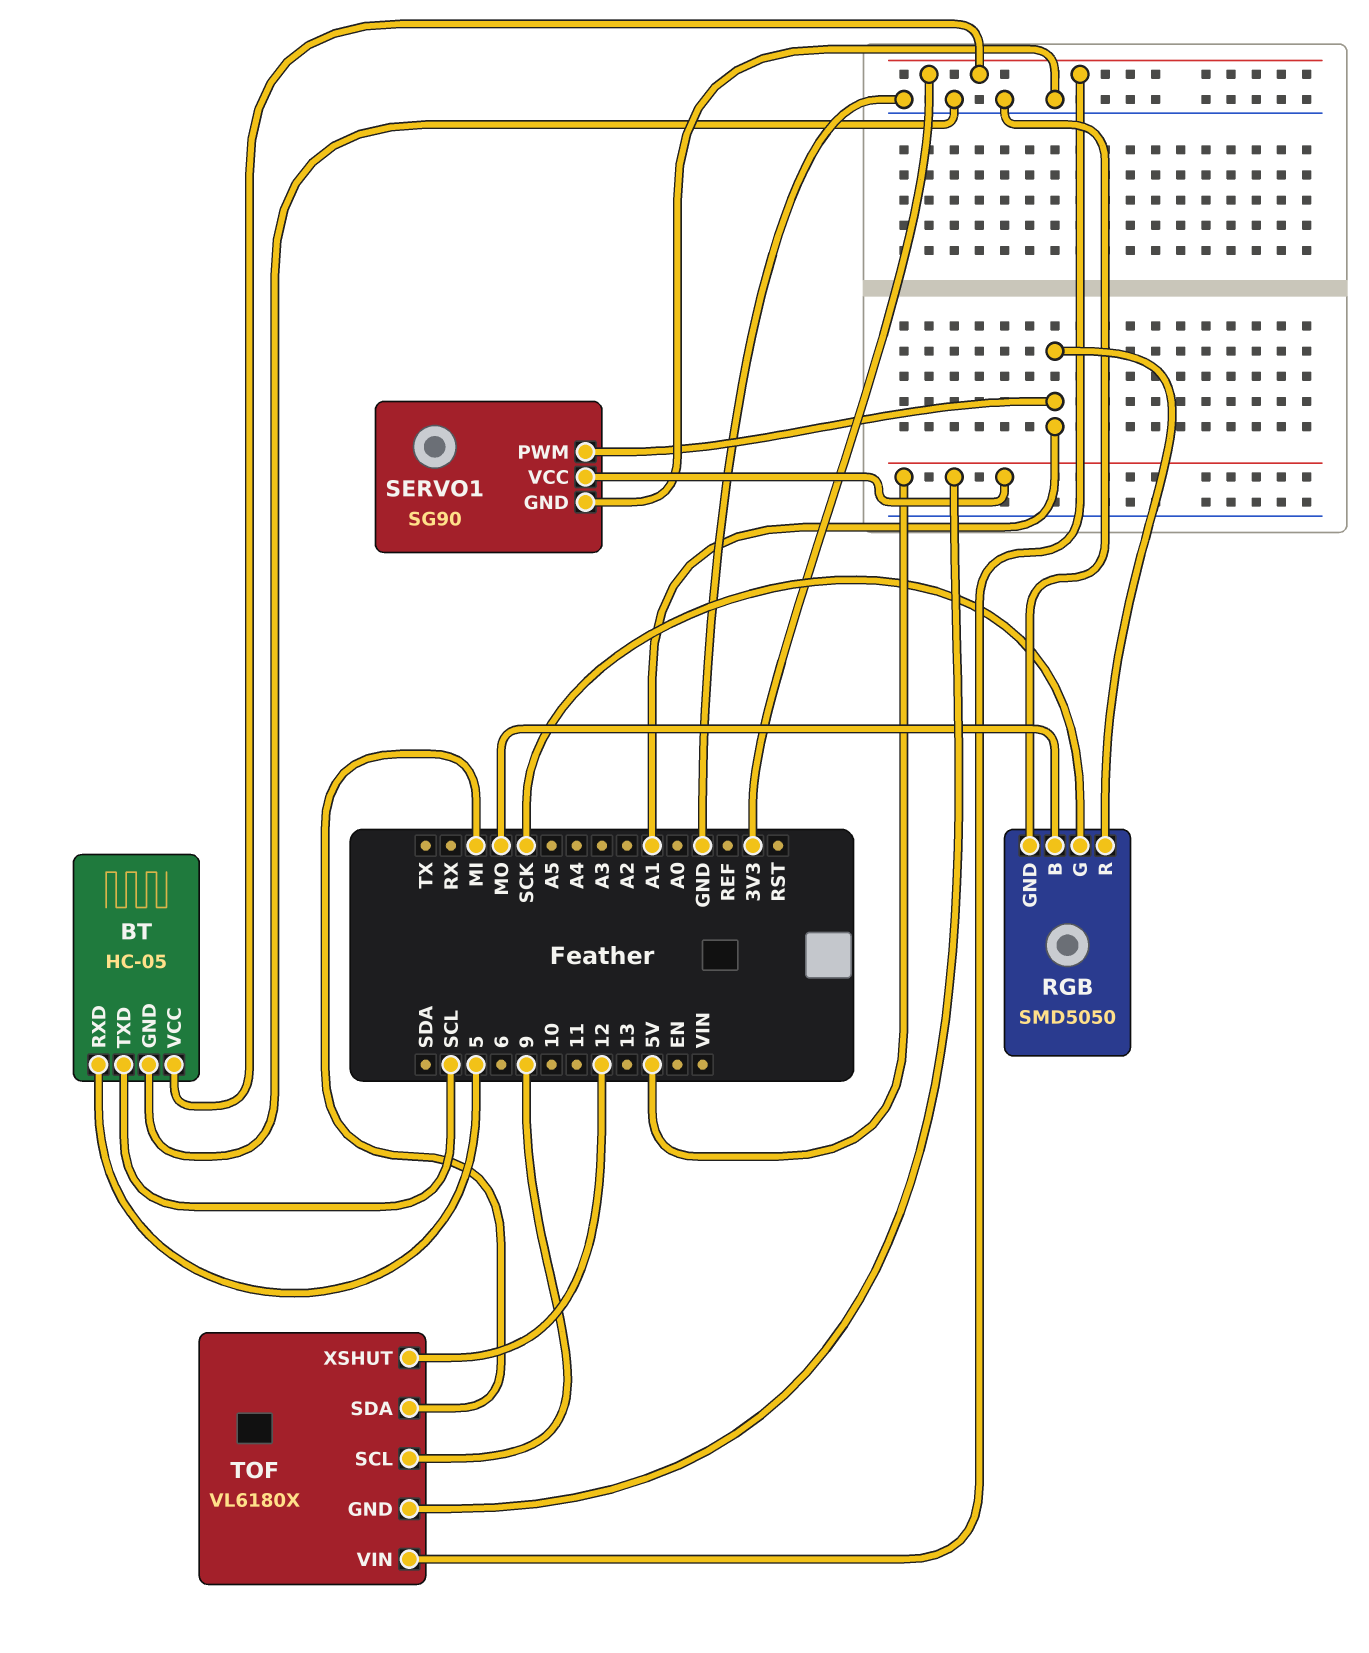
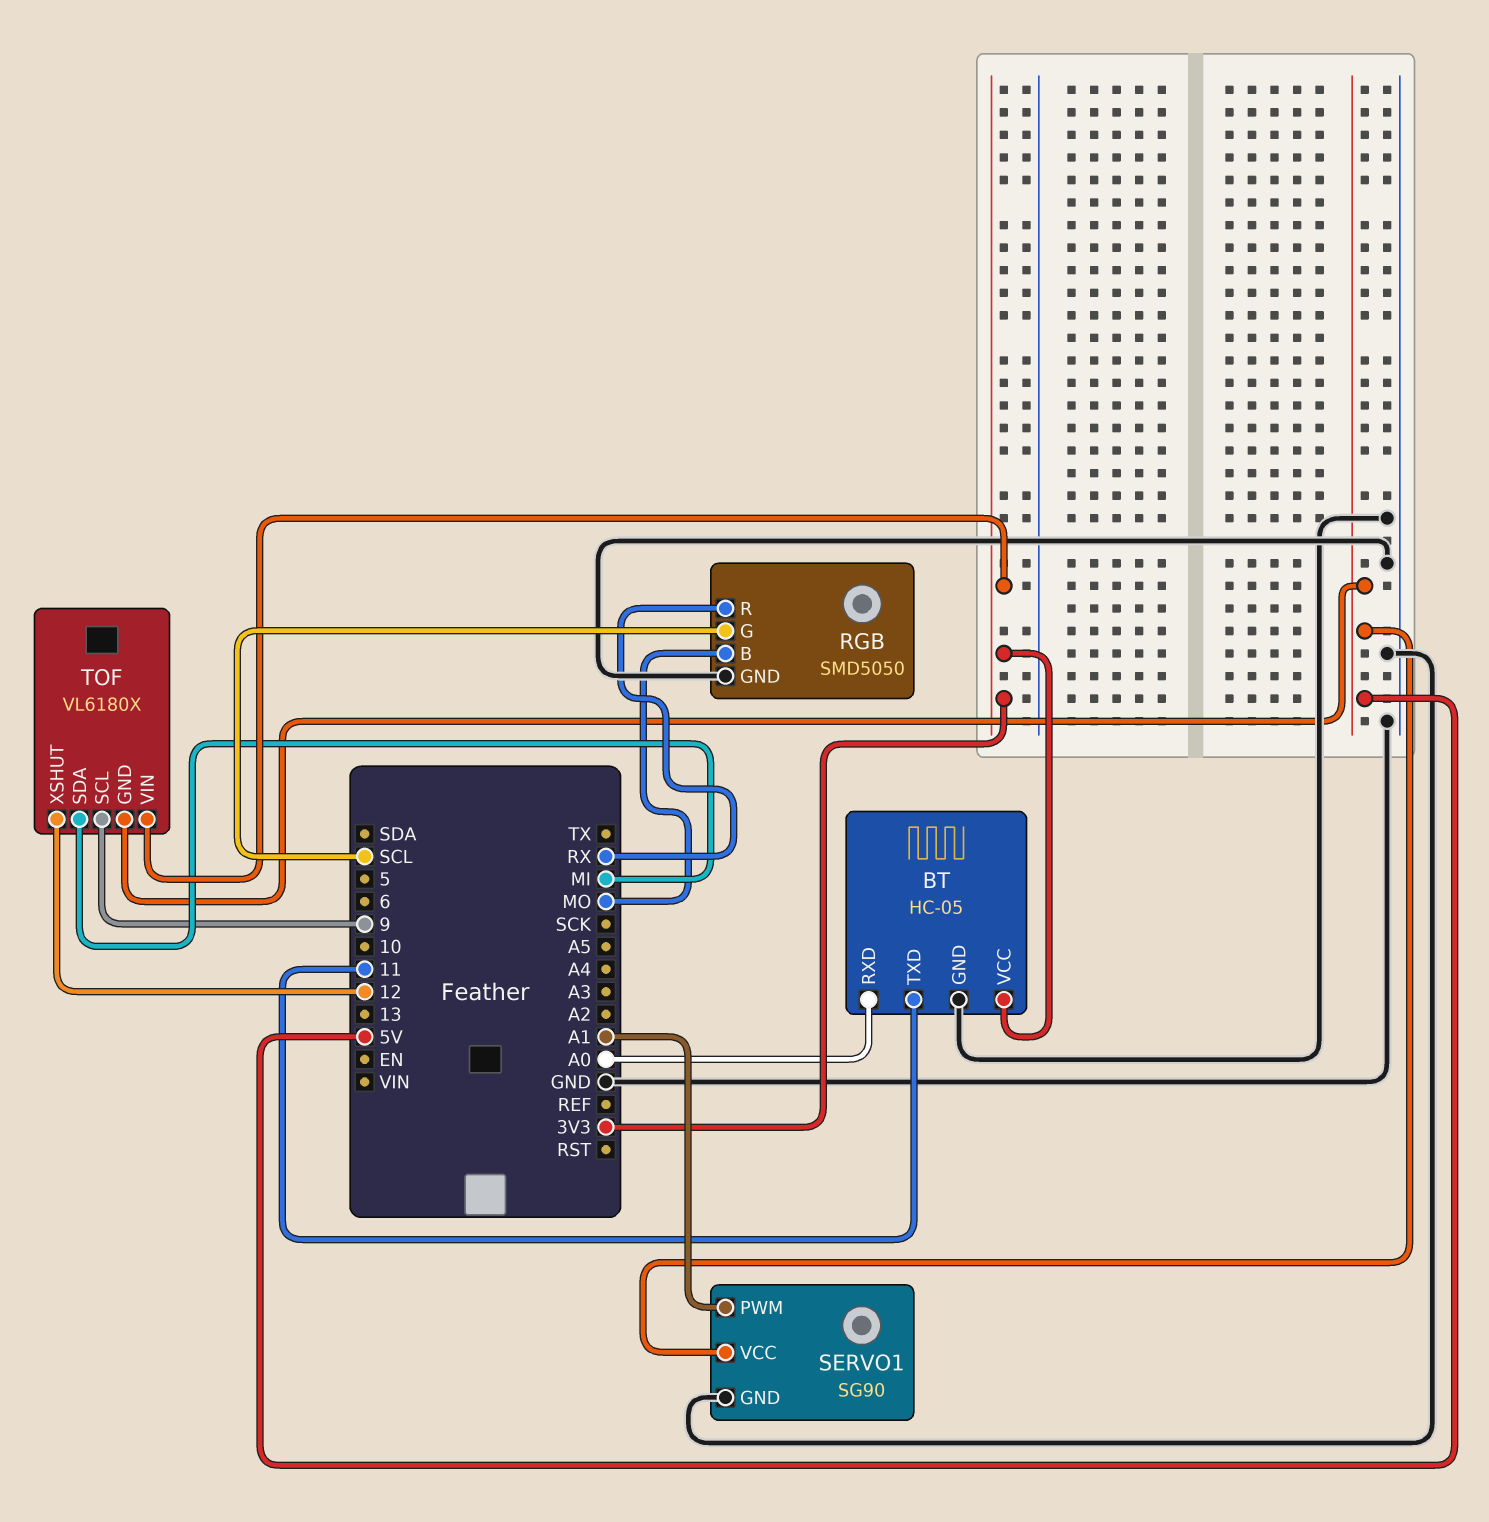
BT pin RXD: 5 -> A0
BT pin TXD: SCL -> 11
RGB pin G: SCK -> SCL
RGB pin R: A1 -> RX

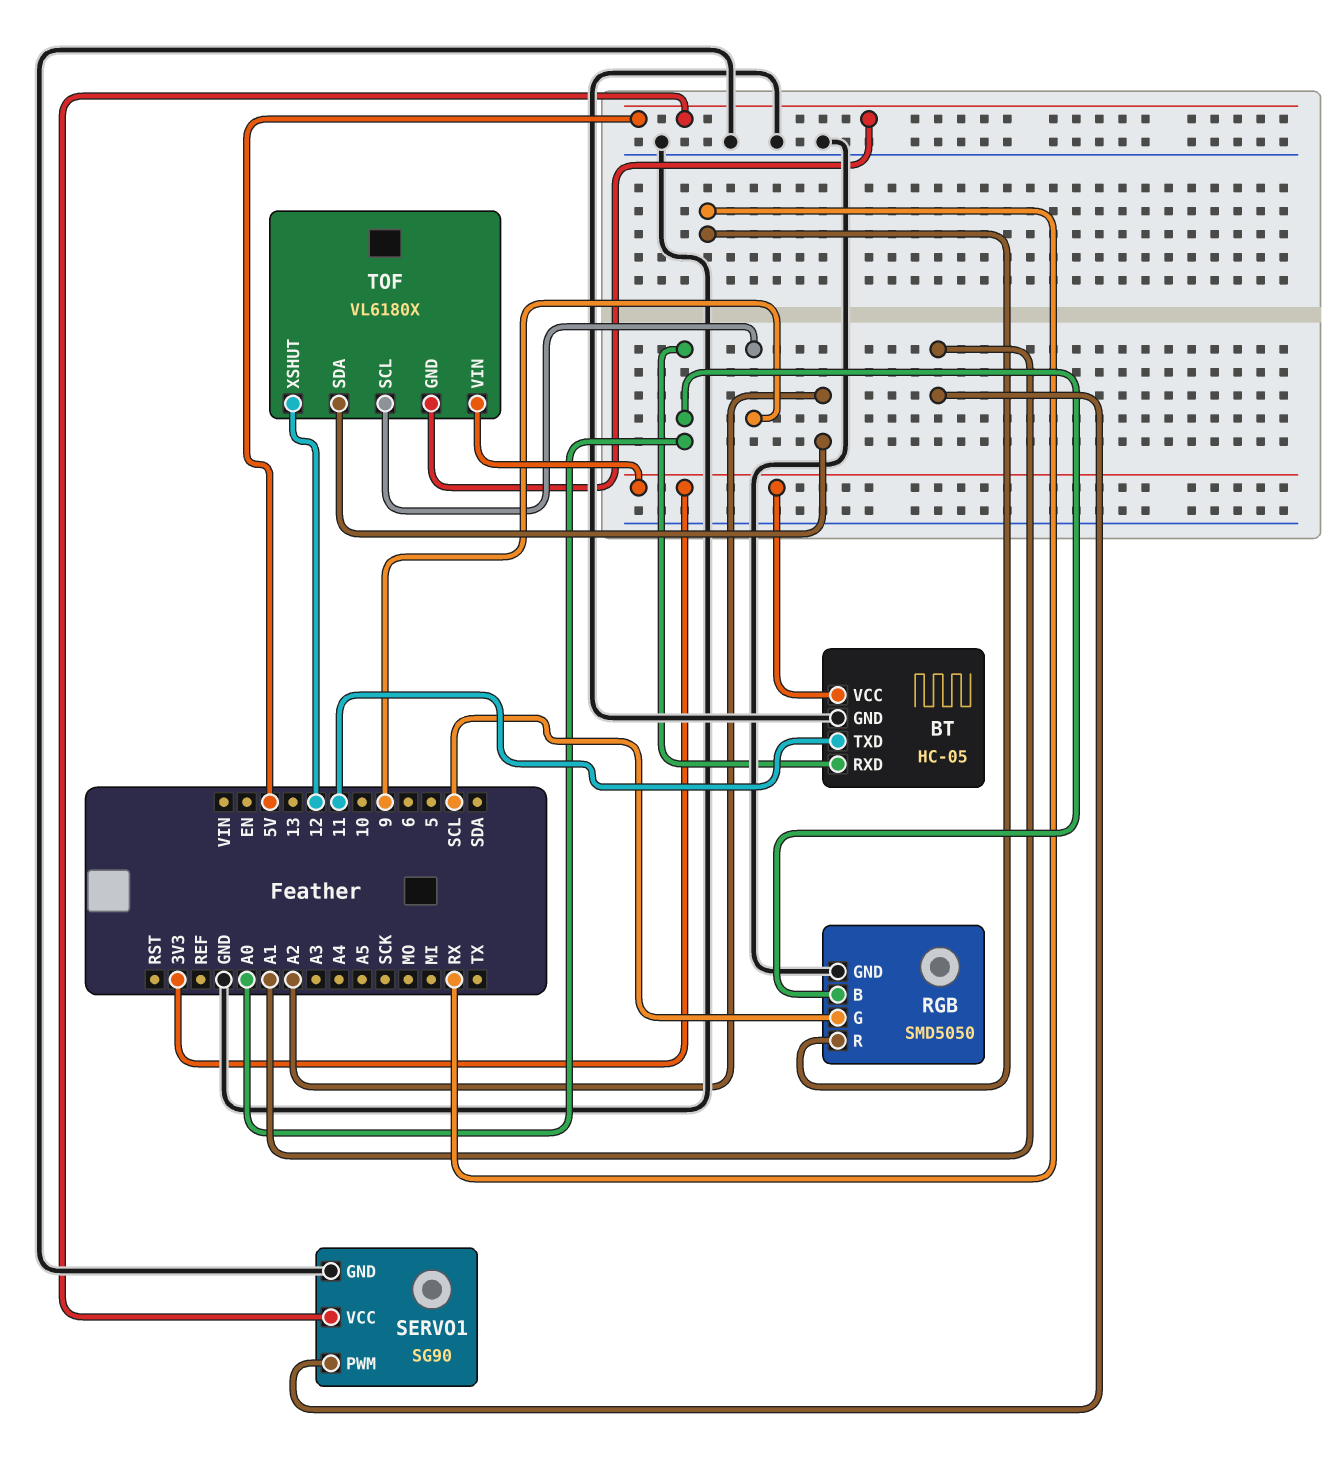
RGB pin B: MO -> A0
TOF pin SDA: MI -> A2

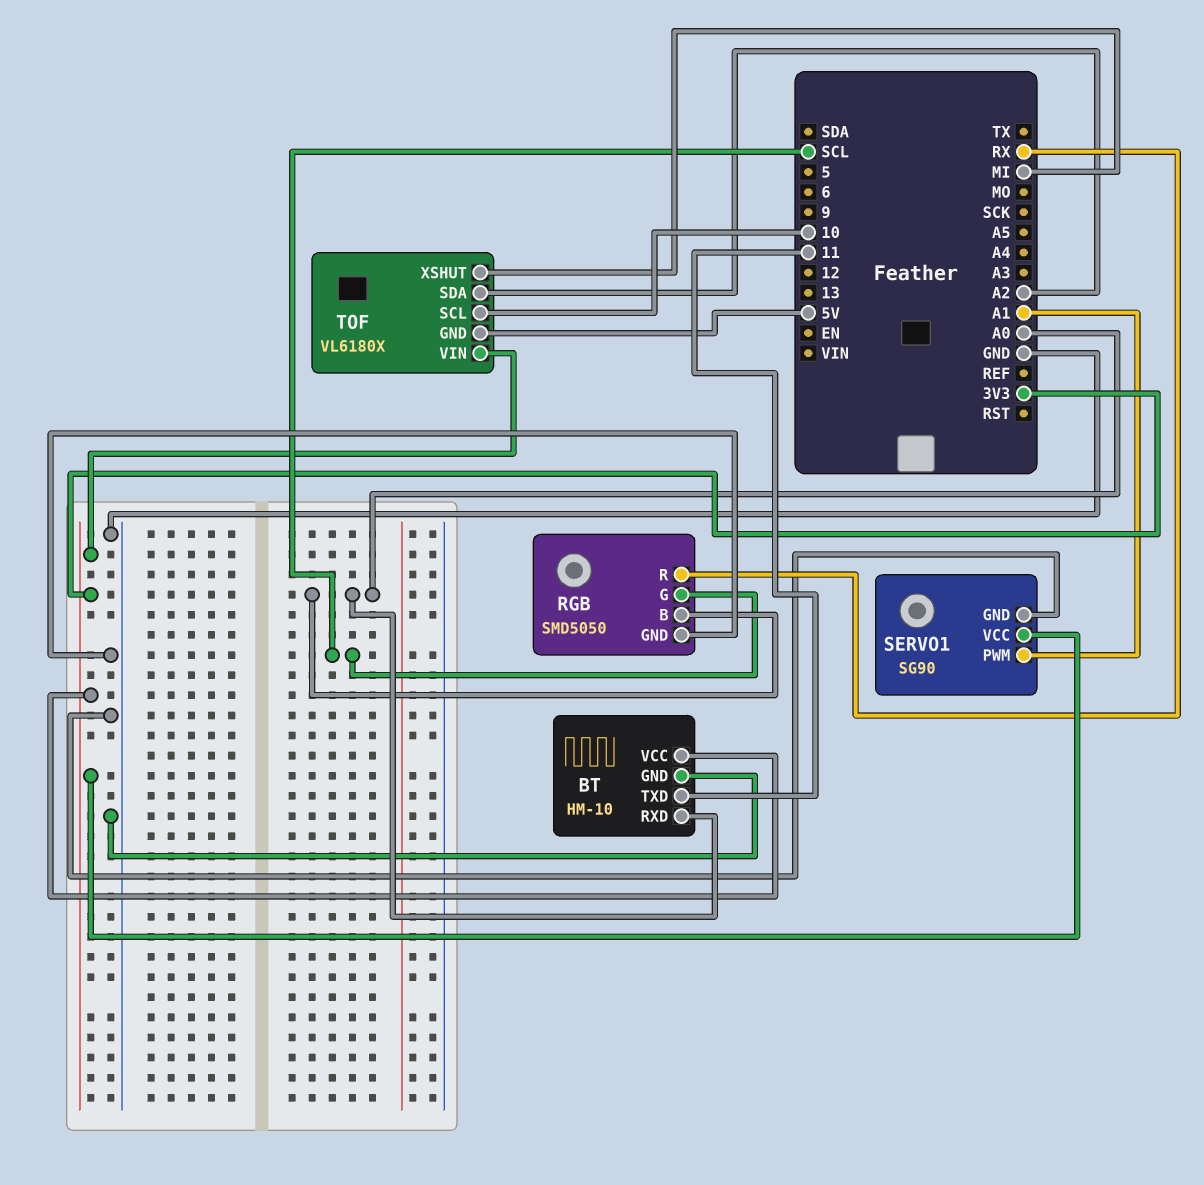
BT: HC-05 -> HM-10
SERVO1 pin VCC: 5V -> 3V3
TOF pin SCL: 9 -> 10
TOF pin XSHUT: 12 -> MI

